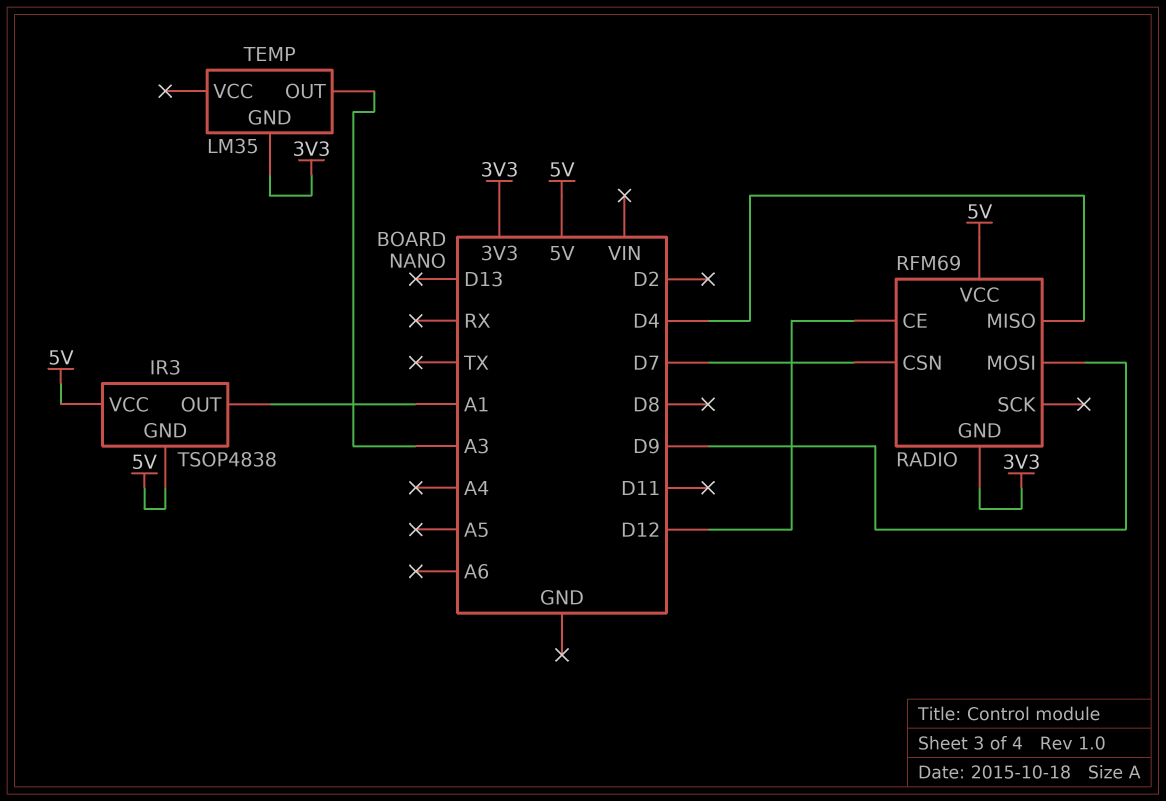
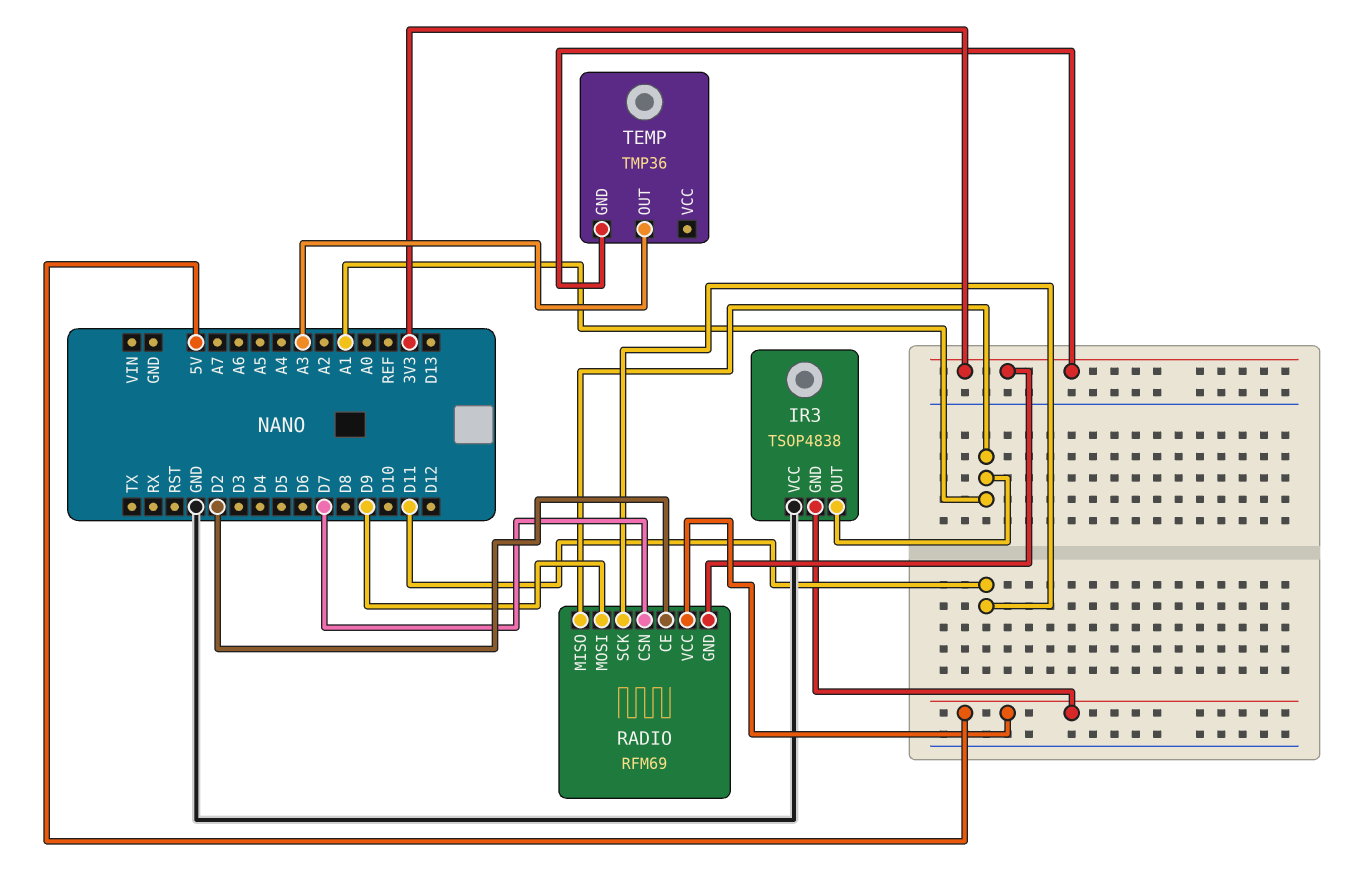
IR3 pin VCC: 5V -> GND
RADIO pin CE: D12 -> D2
RADIO pin MISO: D4 -> A1
RADIO pin SCK: none -> D11
TEMP: LM35 -> TMP36

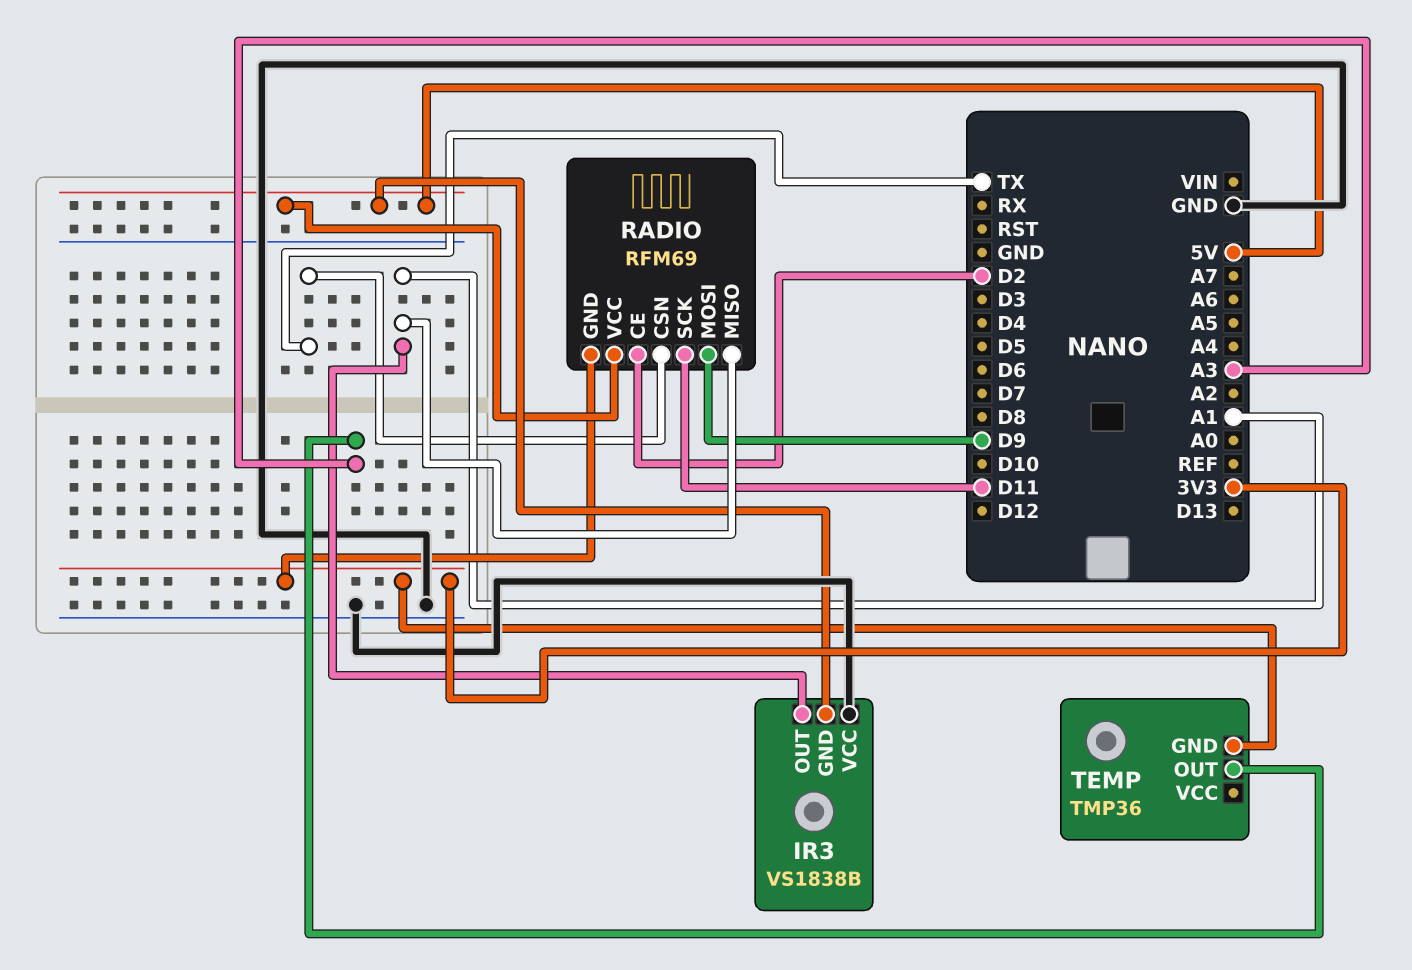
IR3: TSOP4838 -> VS1838B
RADIO pin CSN: D7 -> TX

